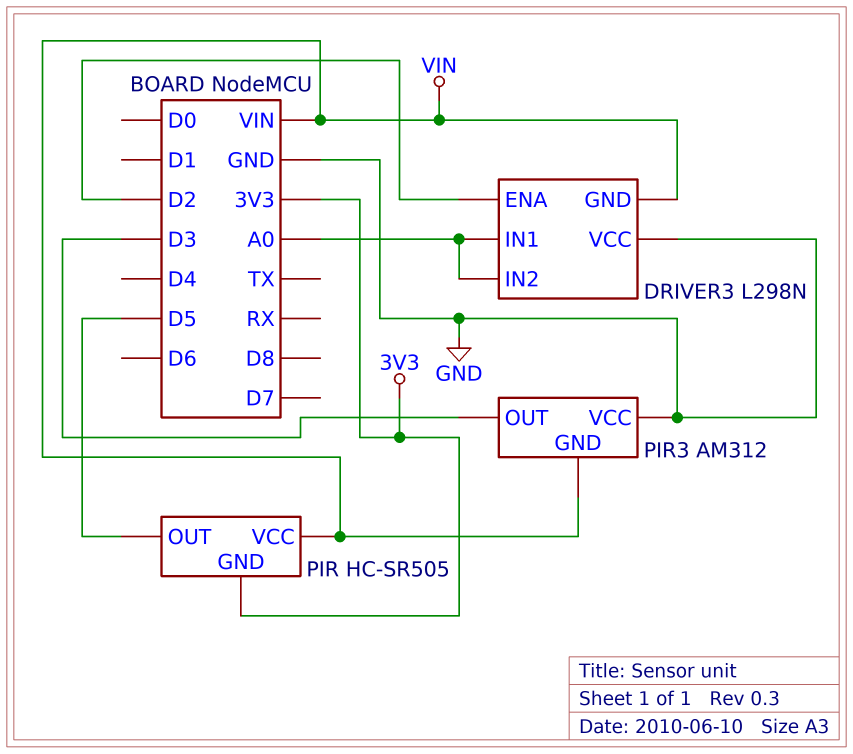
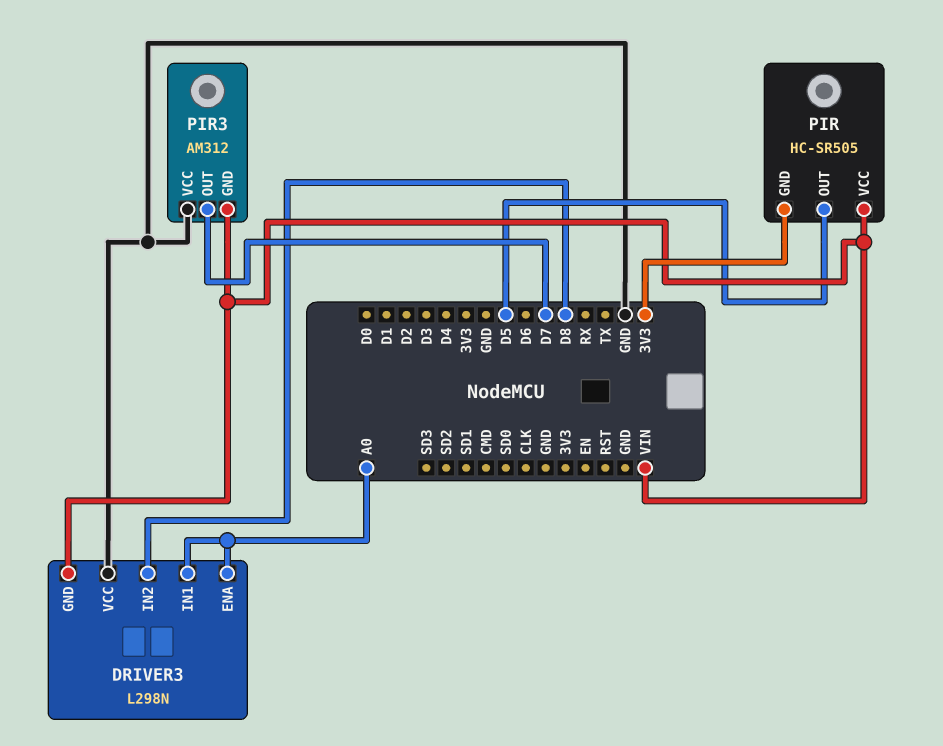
DRIVER3 pin ENA: D2 -> A0
DRIVER3 pin IN2: A0 -> D8
PIR3 pin OUT: D3 -> D7

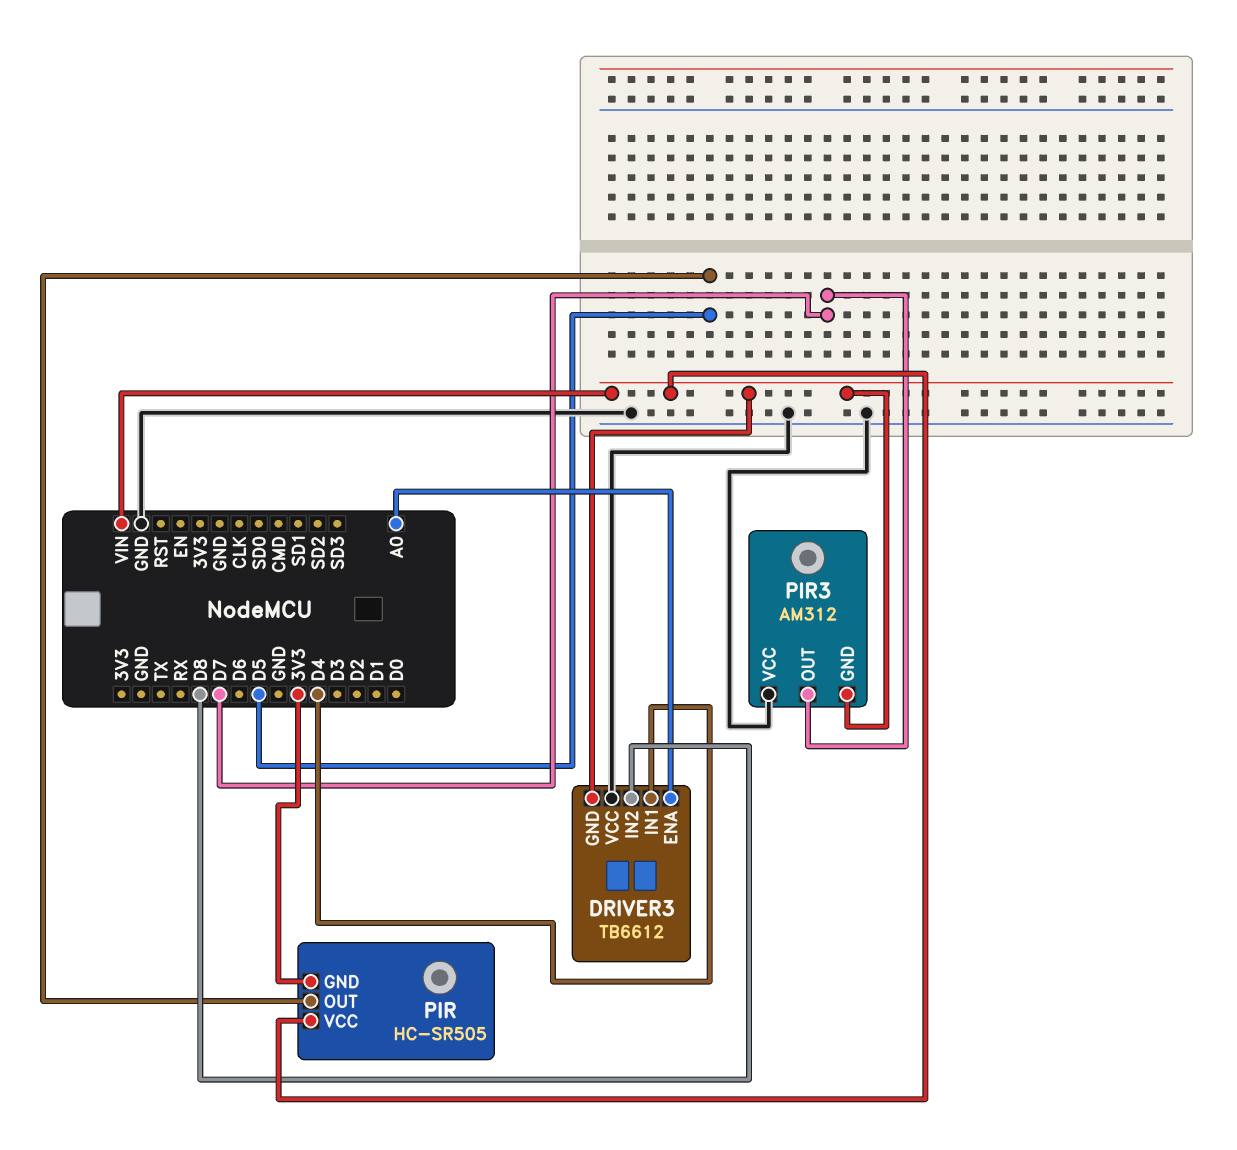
DRIVER3: L298N -> TB6612
DRIVER3 pin IN1: A0 -> D4

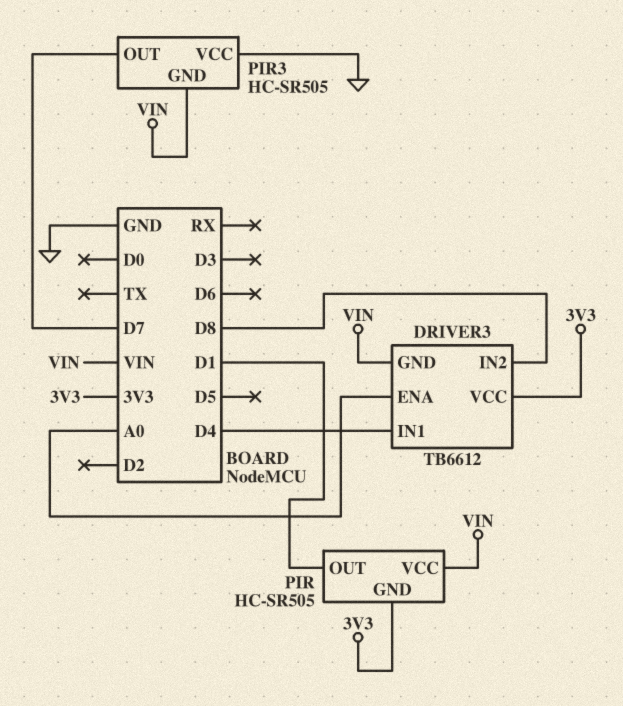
DRIVER3 pin VCC: GND -> 3V3
PIR pin OUT: D5 -> D1
PIR3: AM312 -> HC-SR505

